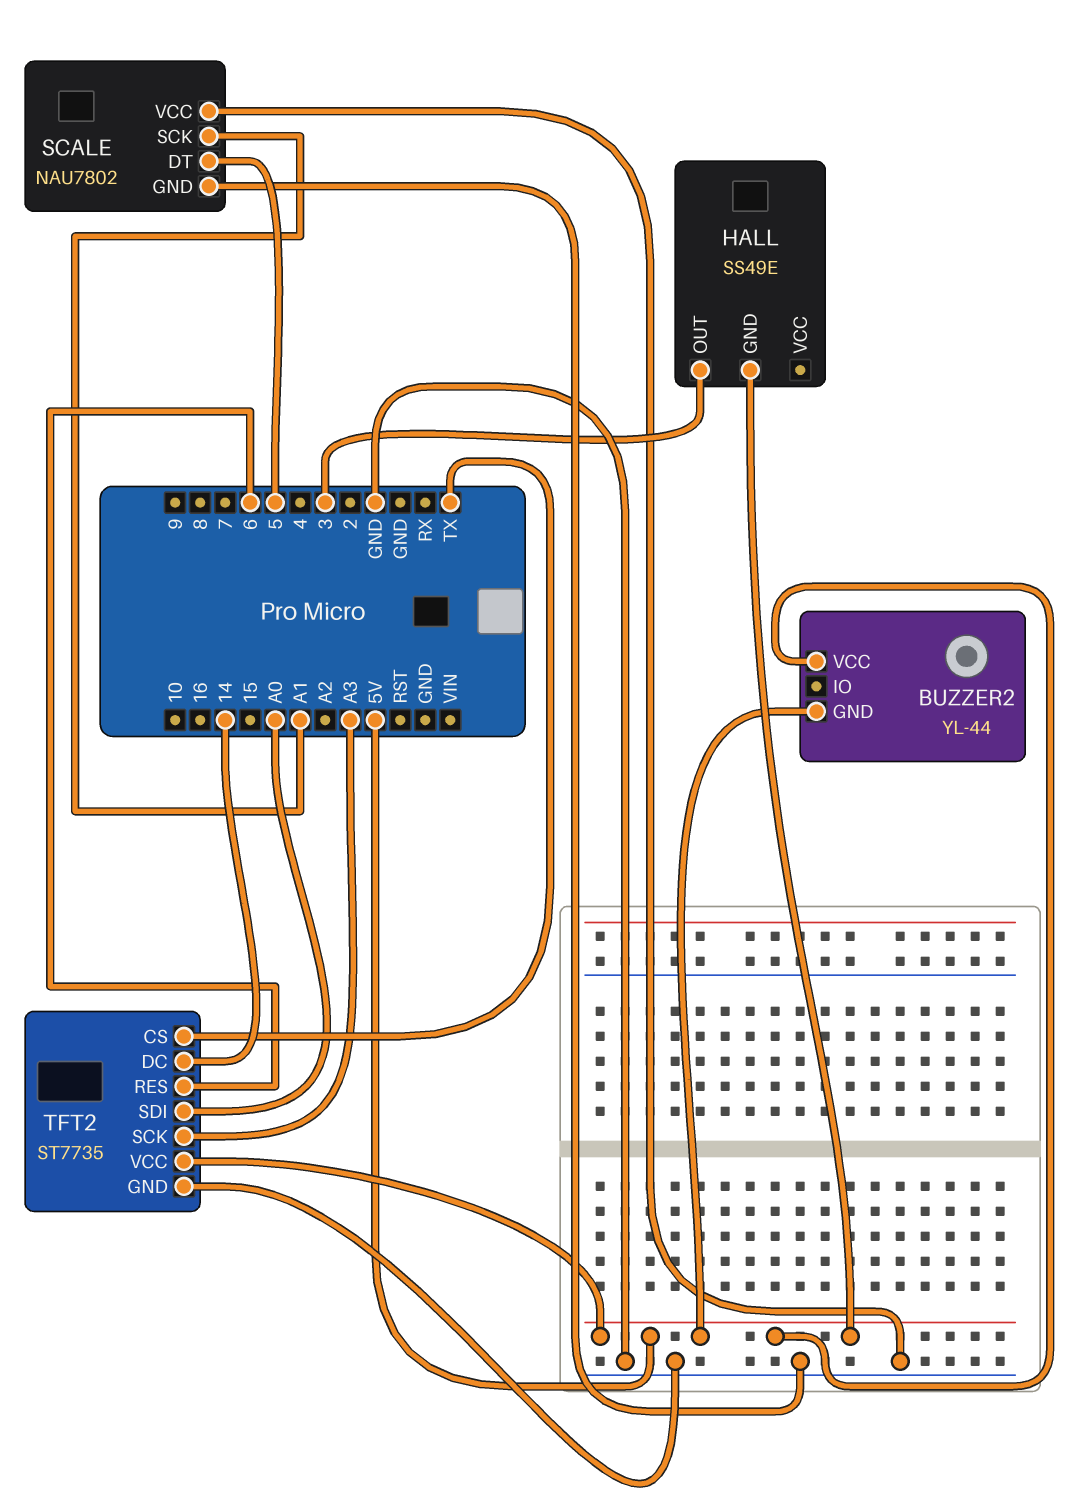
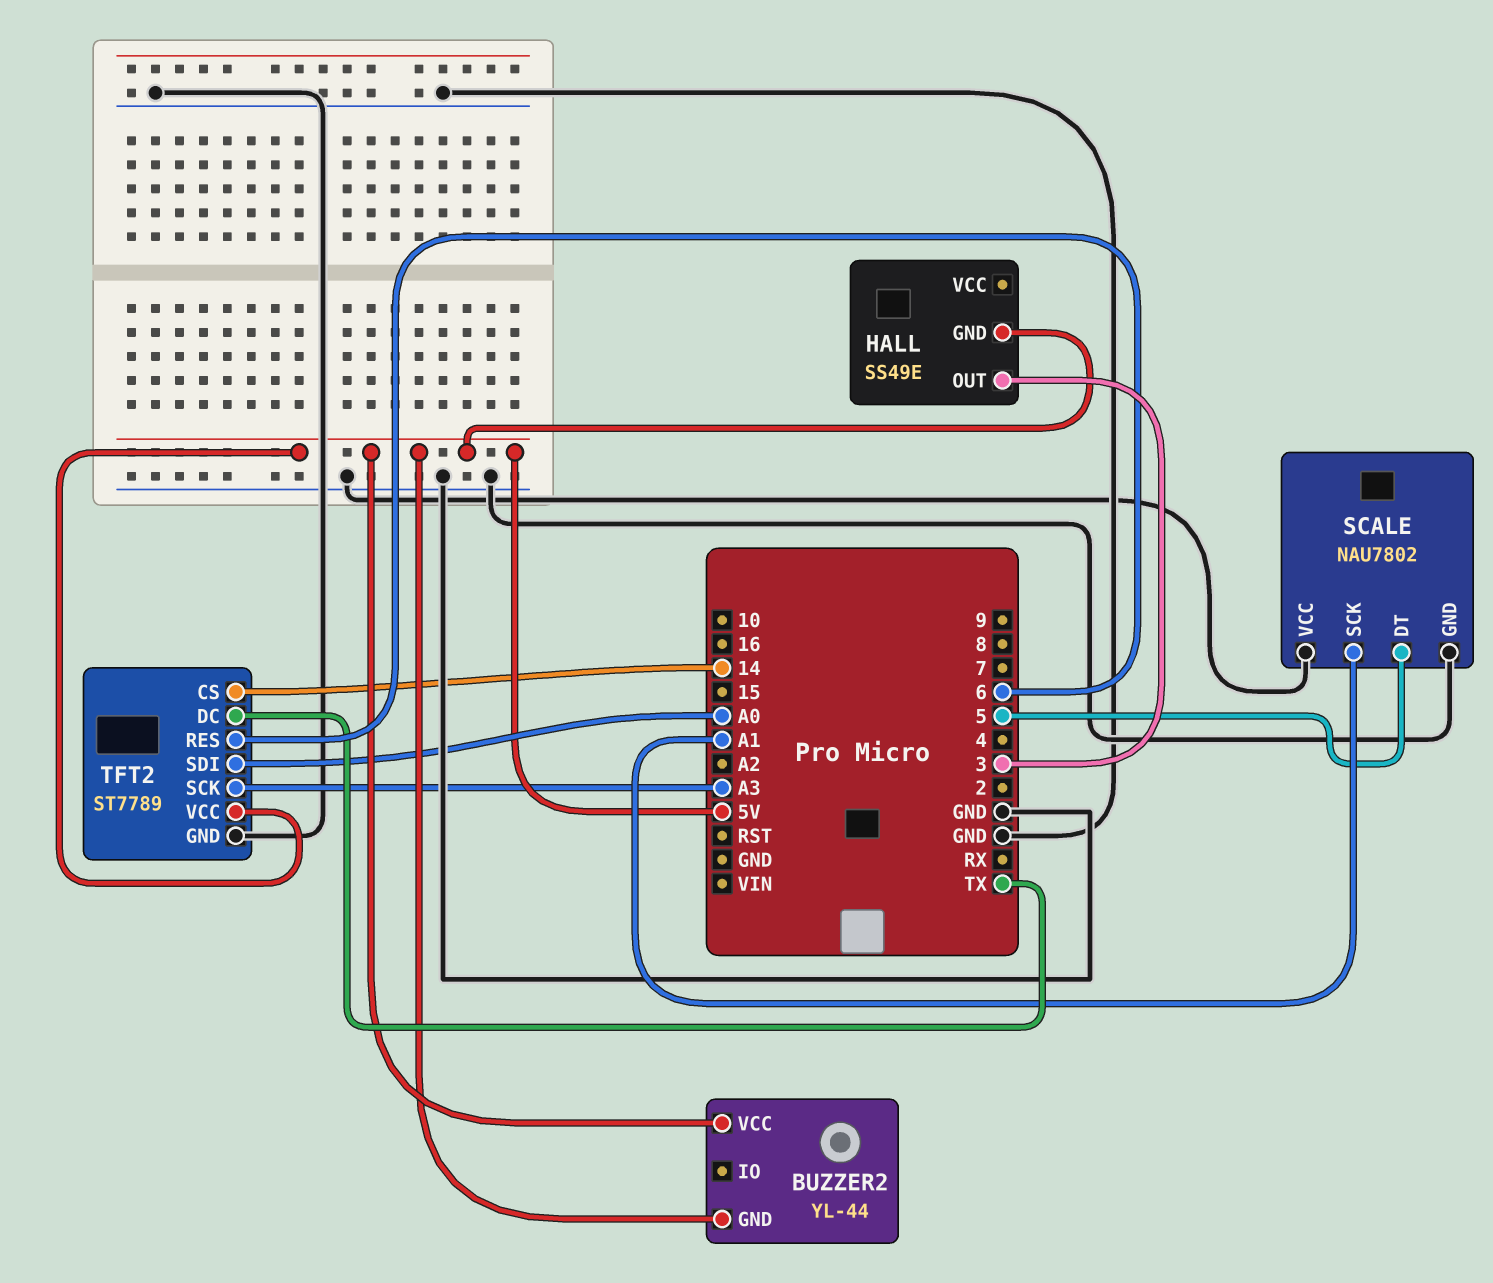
TFT2: ST7735 -> ST7789
TFT2 pin CS: TX -> 14
TFT2 pin DC: 14 -> TX

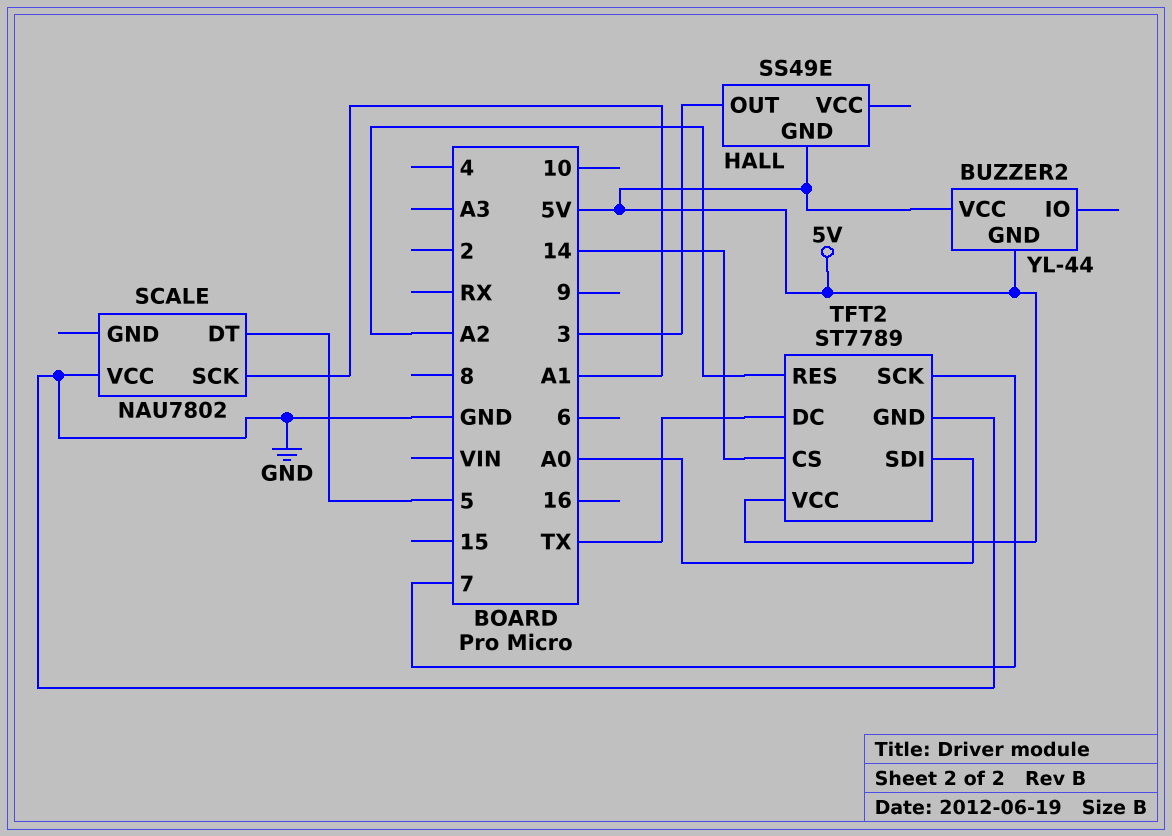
SCALE pin GND: GND -> none
TFT2 pin RES: 6 -> A2
TFT2 pin SCK: A3 -> 7

